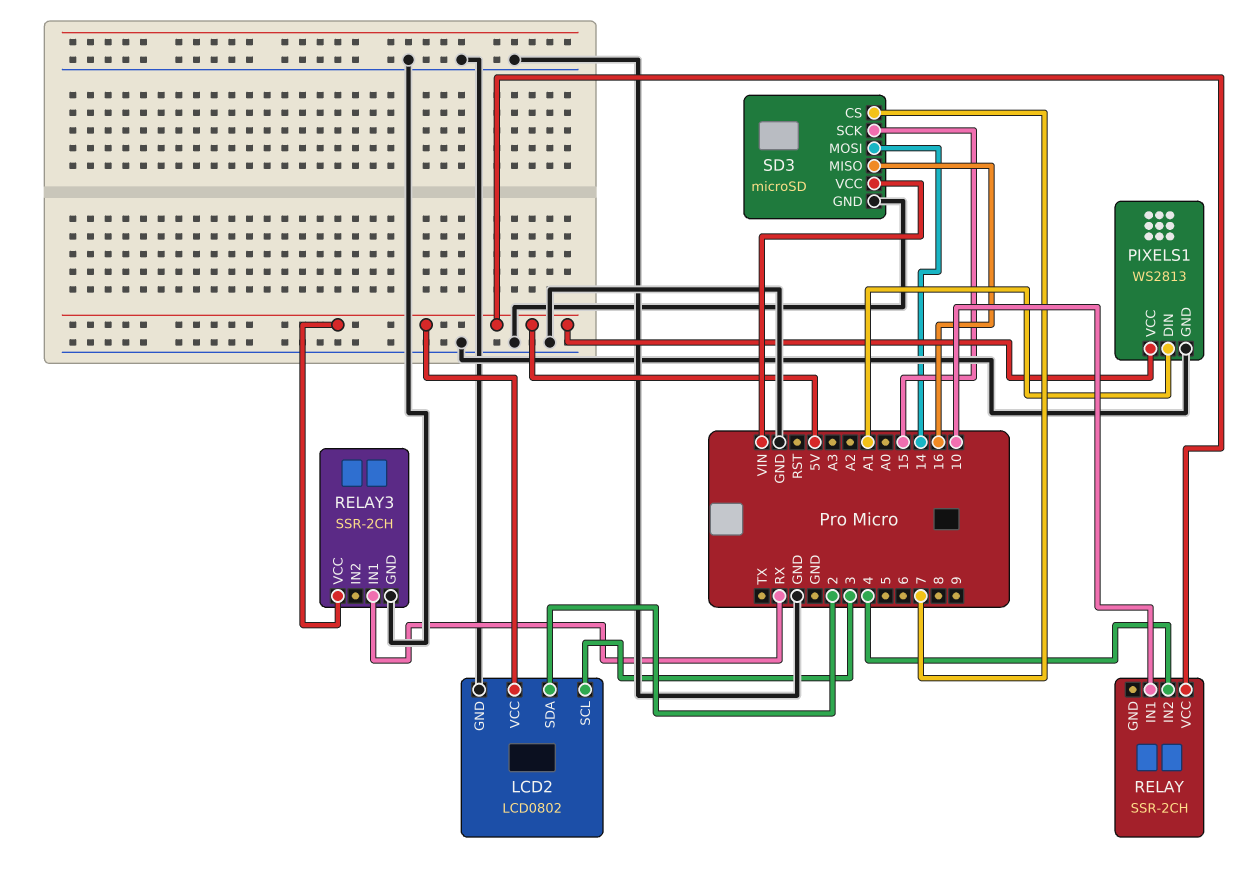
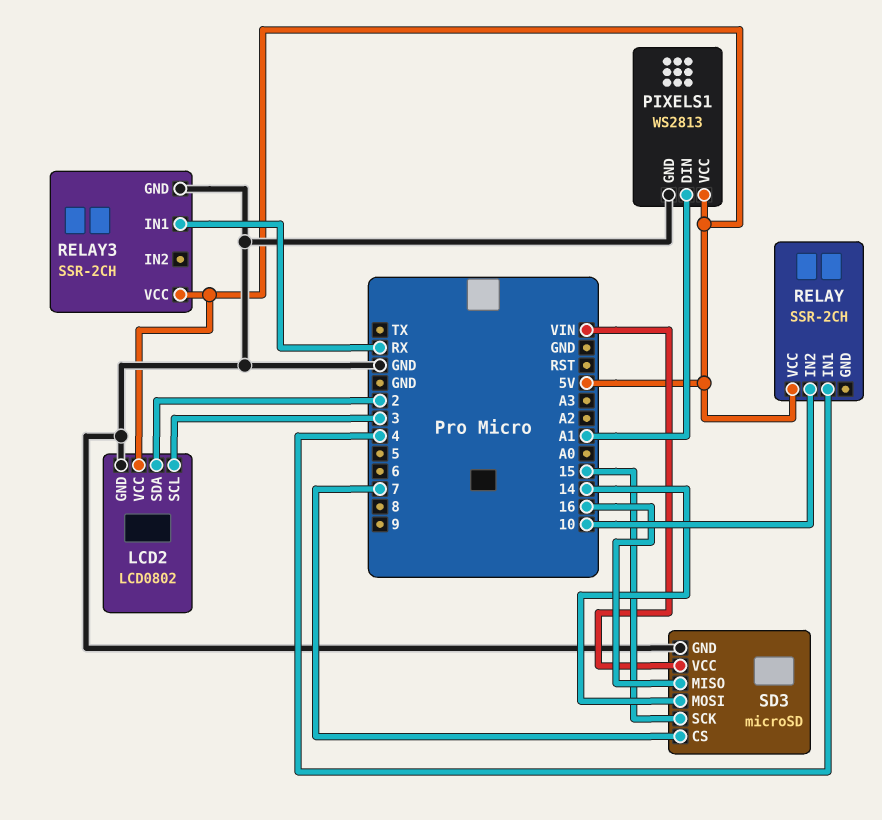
RELAY pin IN1: 10 -> 4
RELAY pin IN2: 4 -> 10

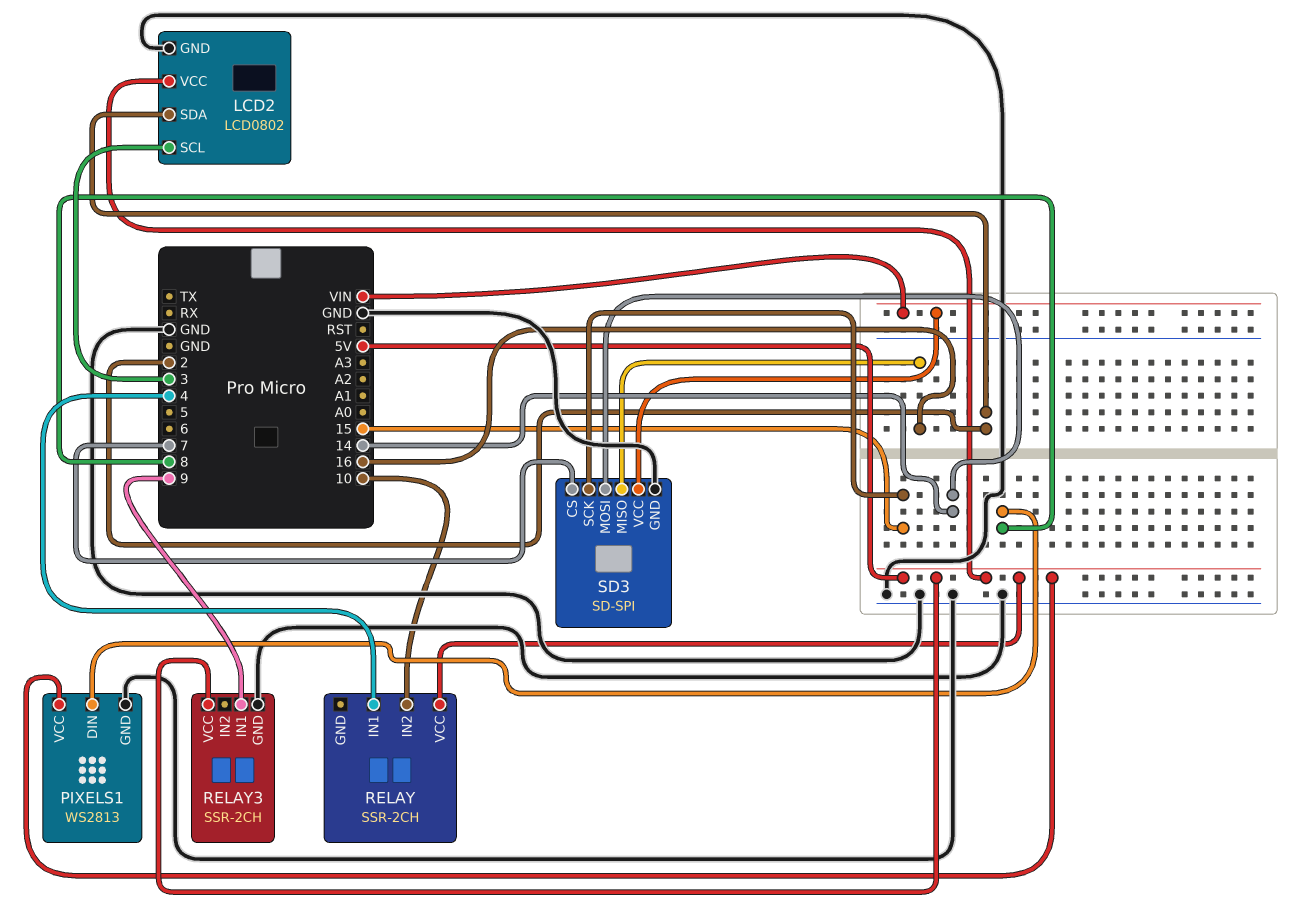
PIXELS1 pin DIN: A1 -> 8
RELAY3 pin IN1: RX -> 9
SD3: microSD -> SD-SPI

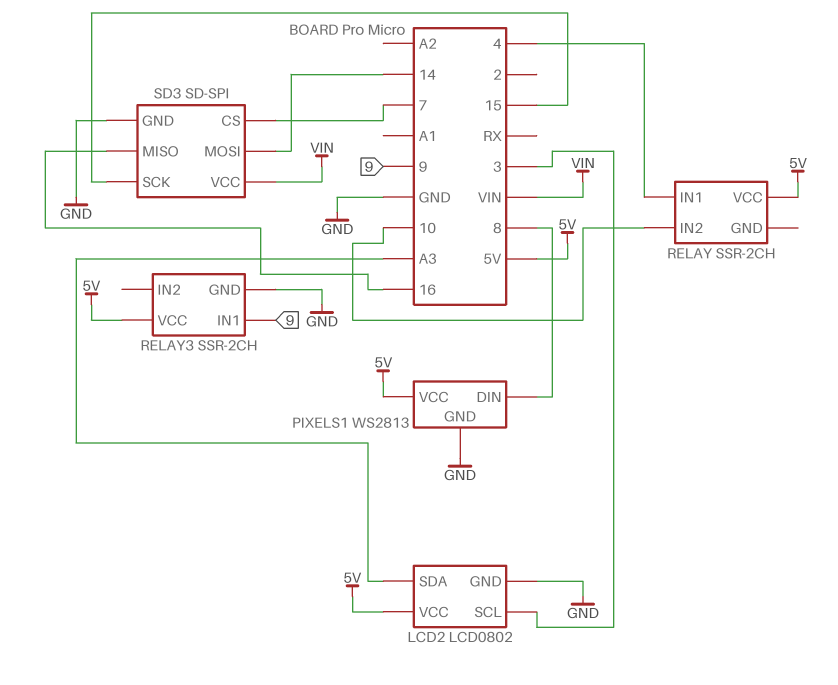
LCD2 pin SDA: 2 -> A3

